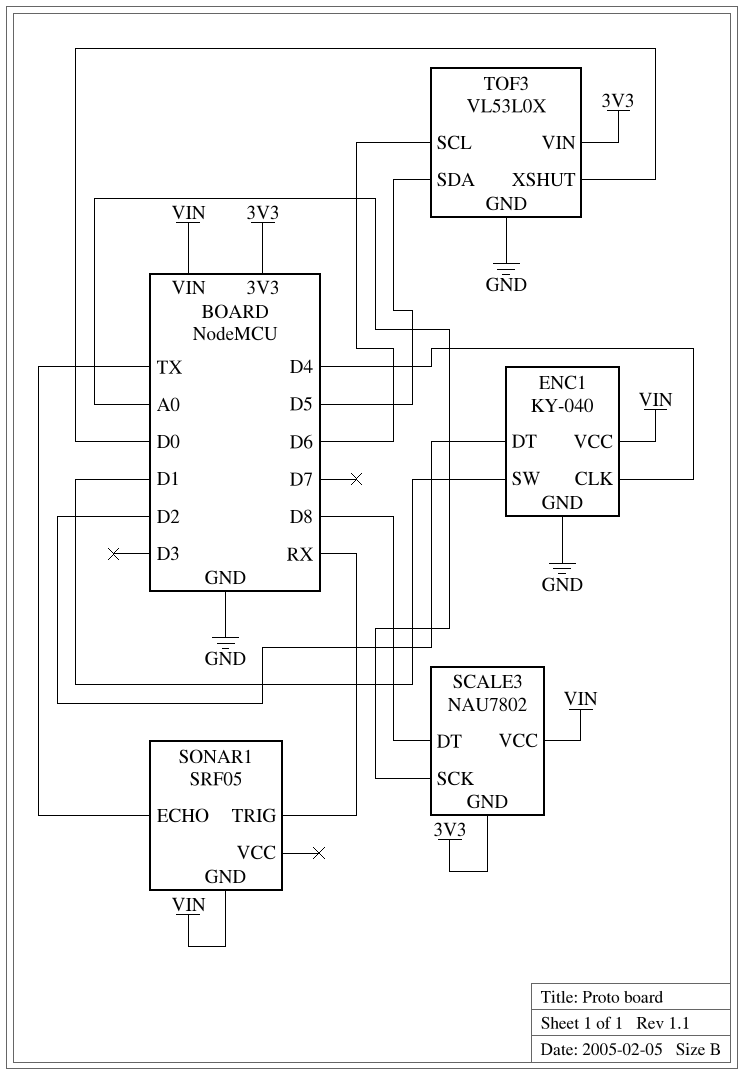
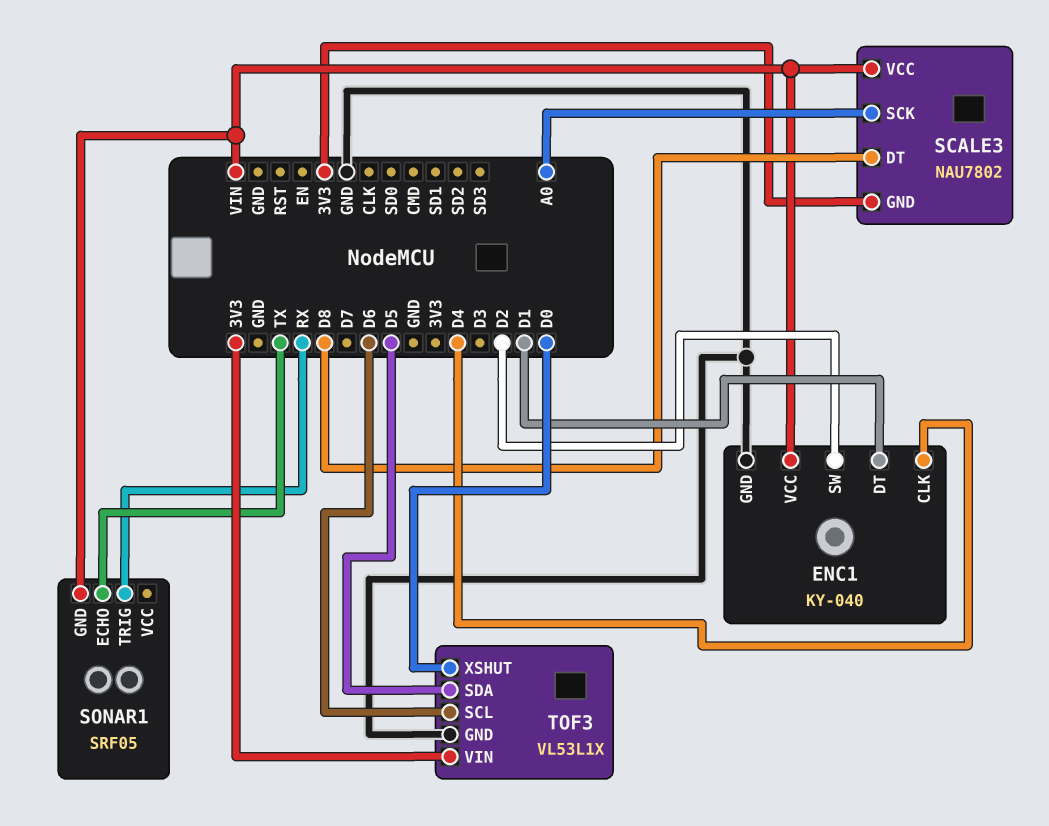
ENC1 pin DT: D2 -> D1
ENC1 pin SW: D1 -> D2
TOF3: VL53L0X -> VL53L1X

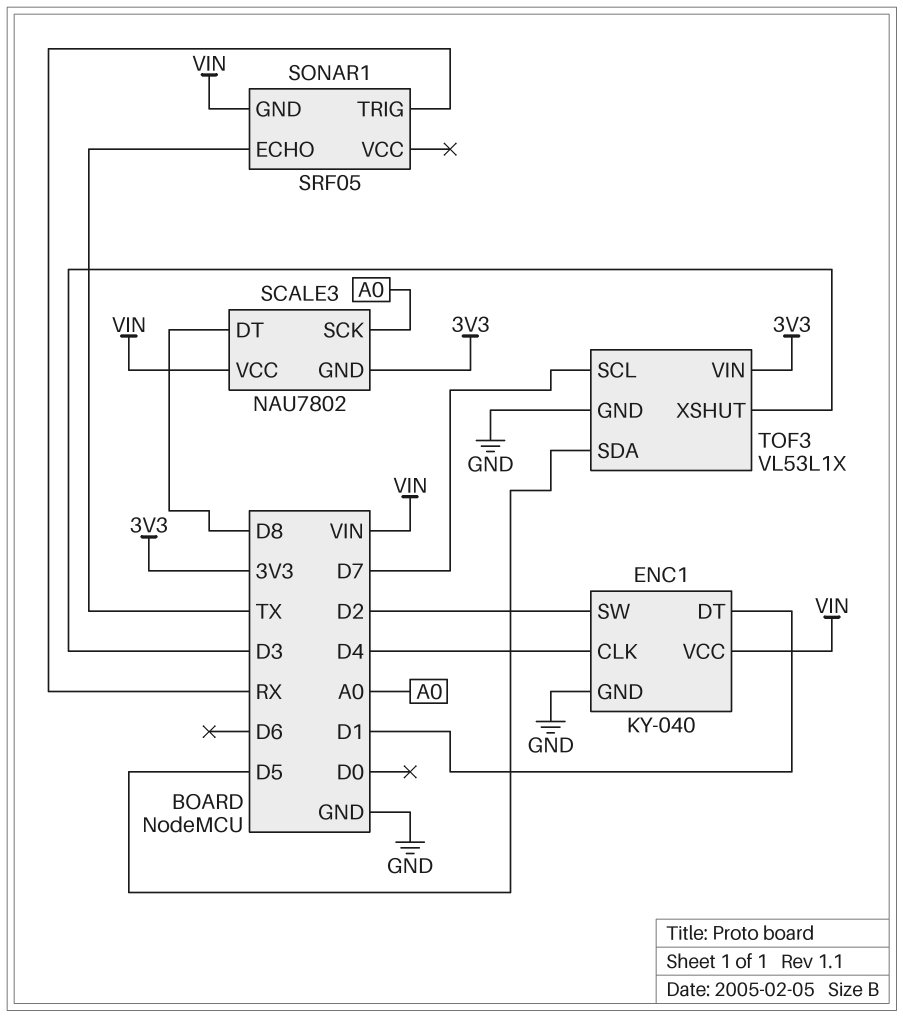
TOF3 pin SCL: D6 -> D7
TOF3 pin XSHUT: D0 -> D3

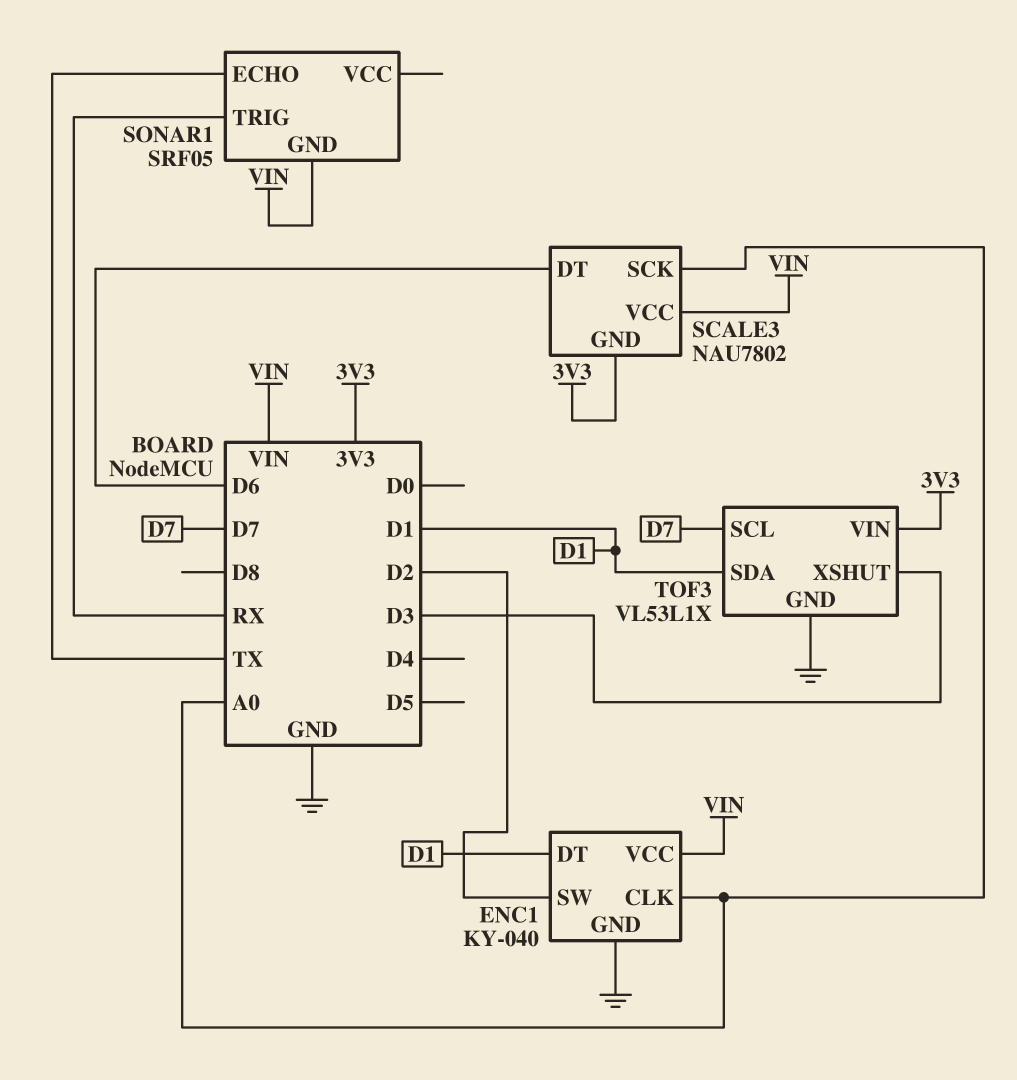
ENC1 pin CLK: D4 -> A0
SCALE3 pin DT: D8 -> D6
TOF3 pin SDA: D5 -> D1

